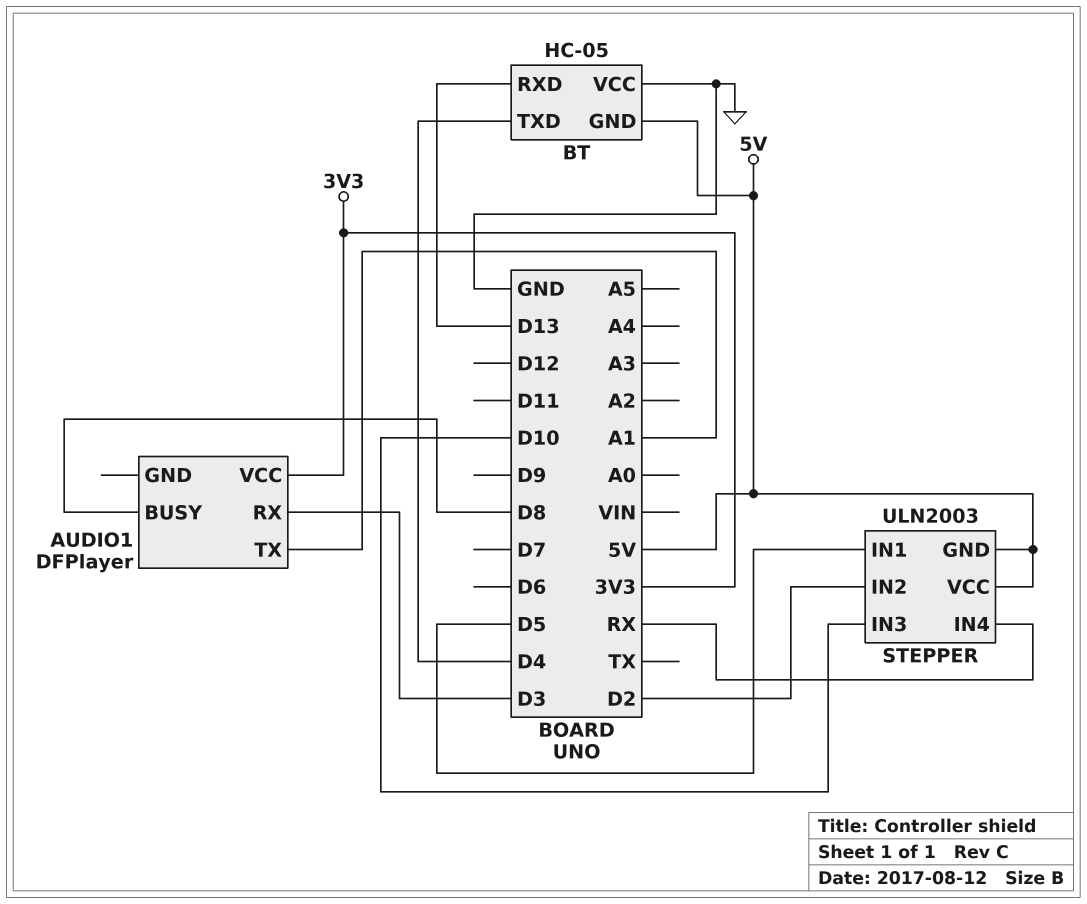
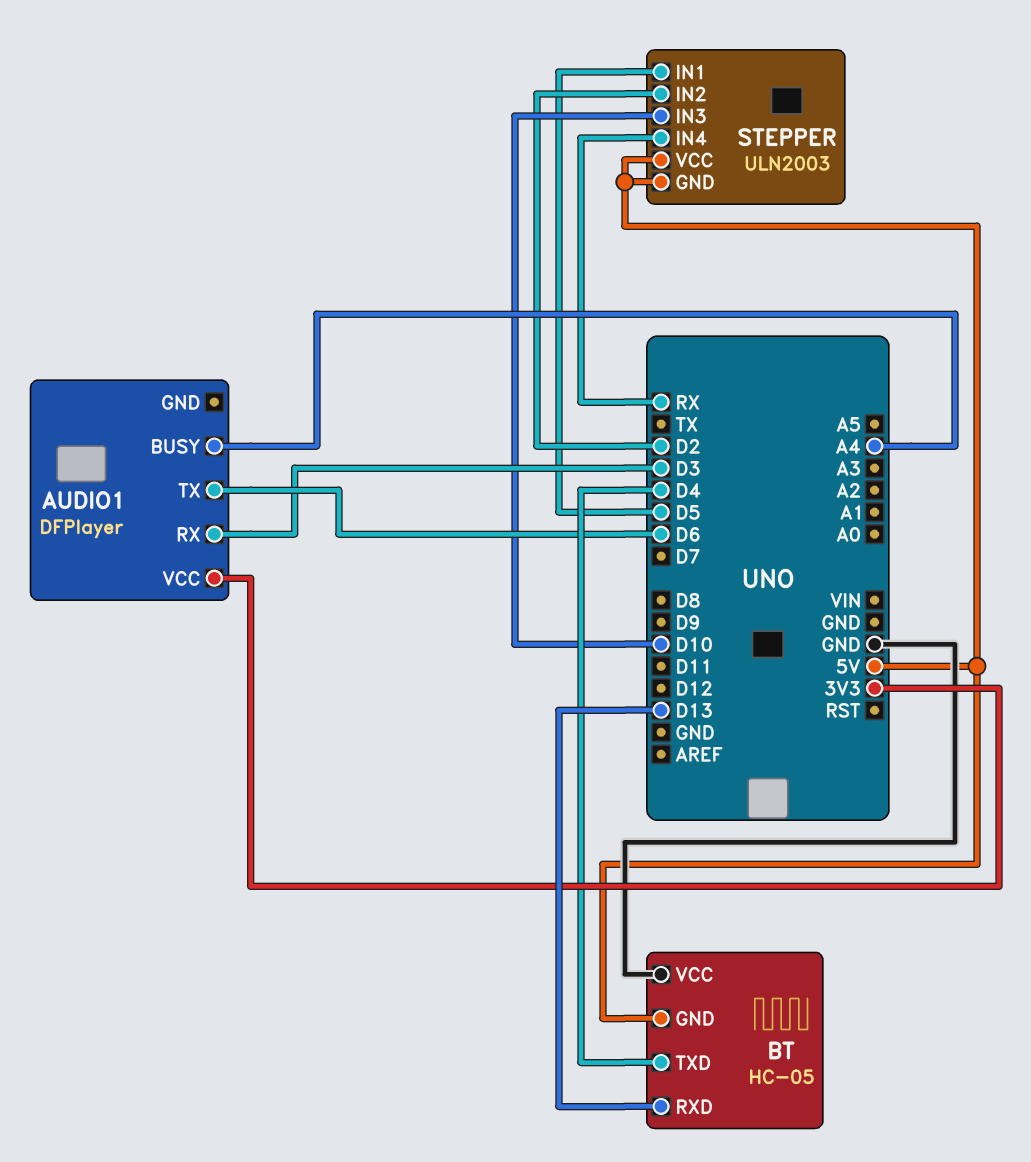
AUDIO1 pin BUSY: D8 -> A4
AUDIO1 pin TX: A1 -> D6

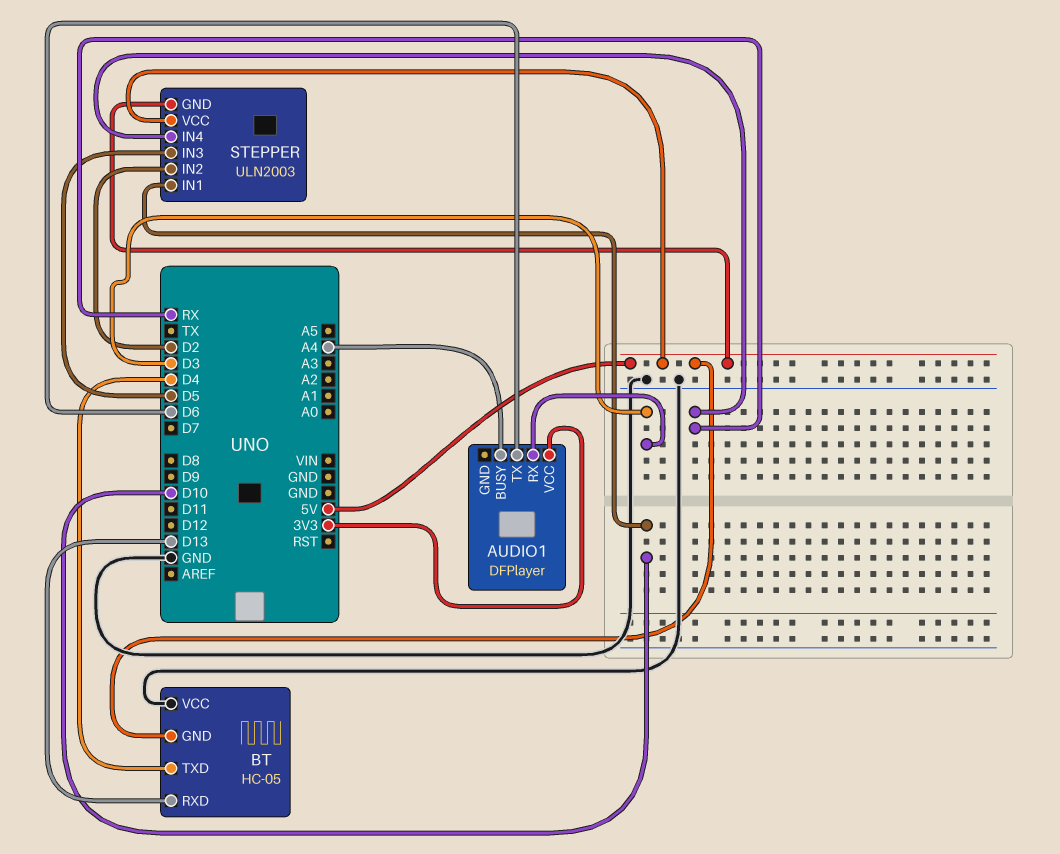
STEPPER pin IN1: D5 -> D10
STEPPER pin IN3: D10 -> D5

